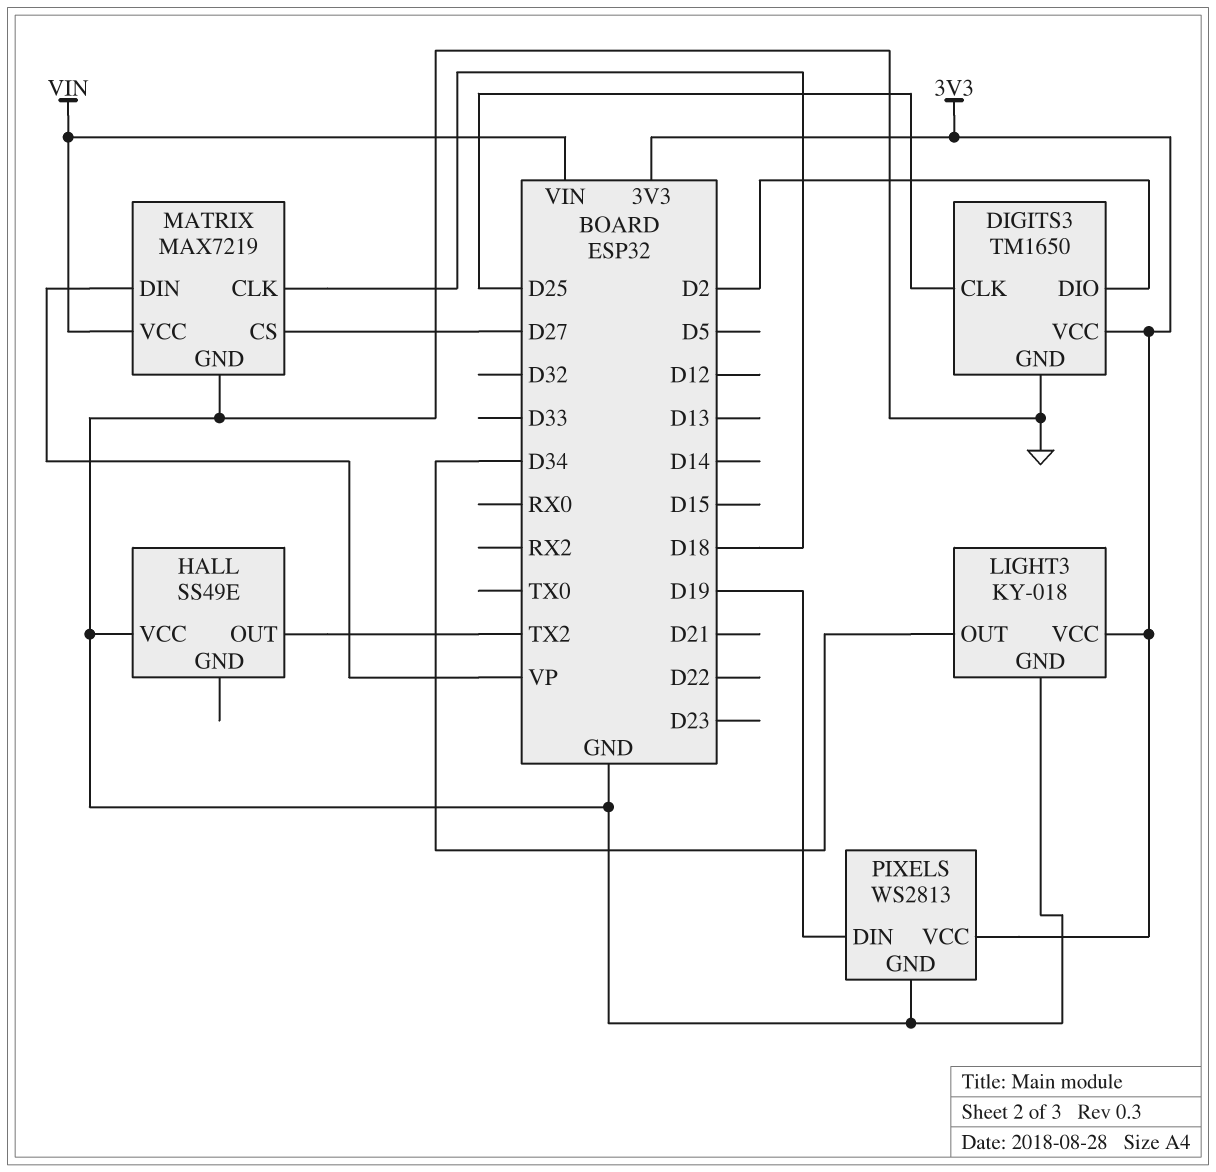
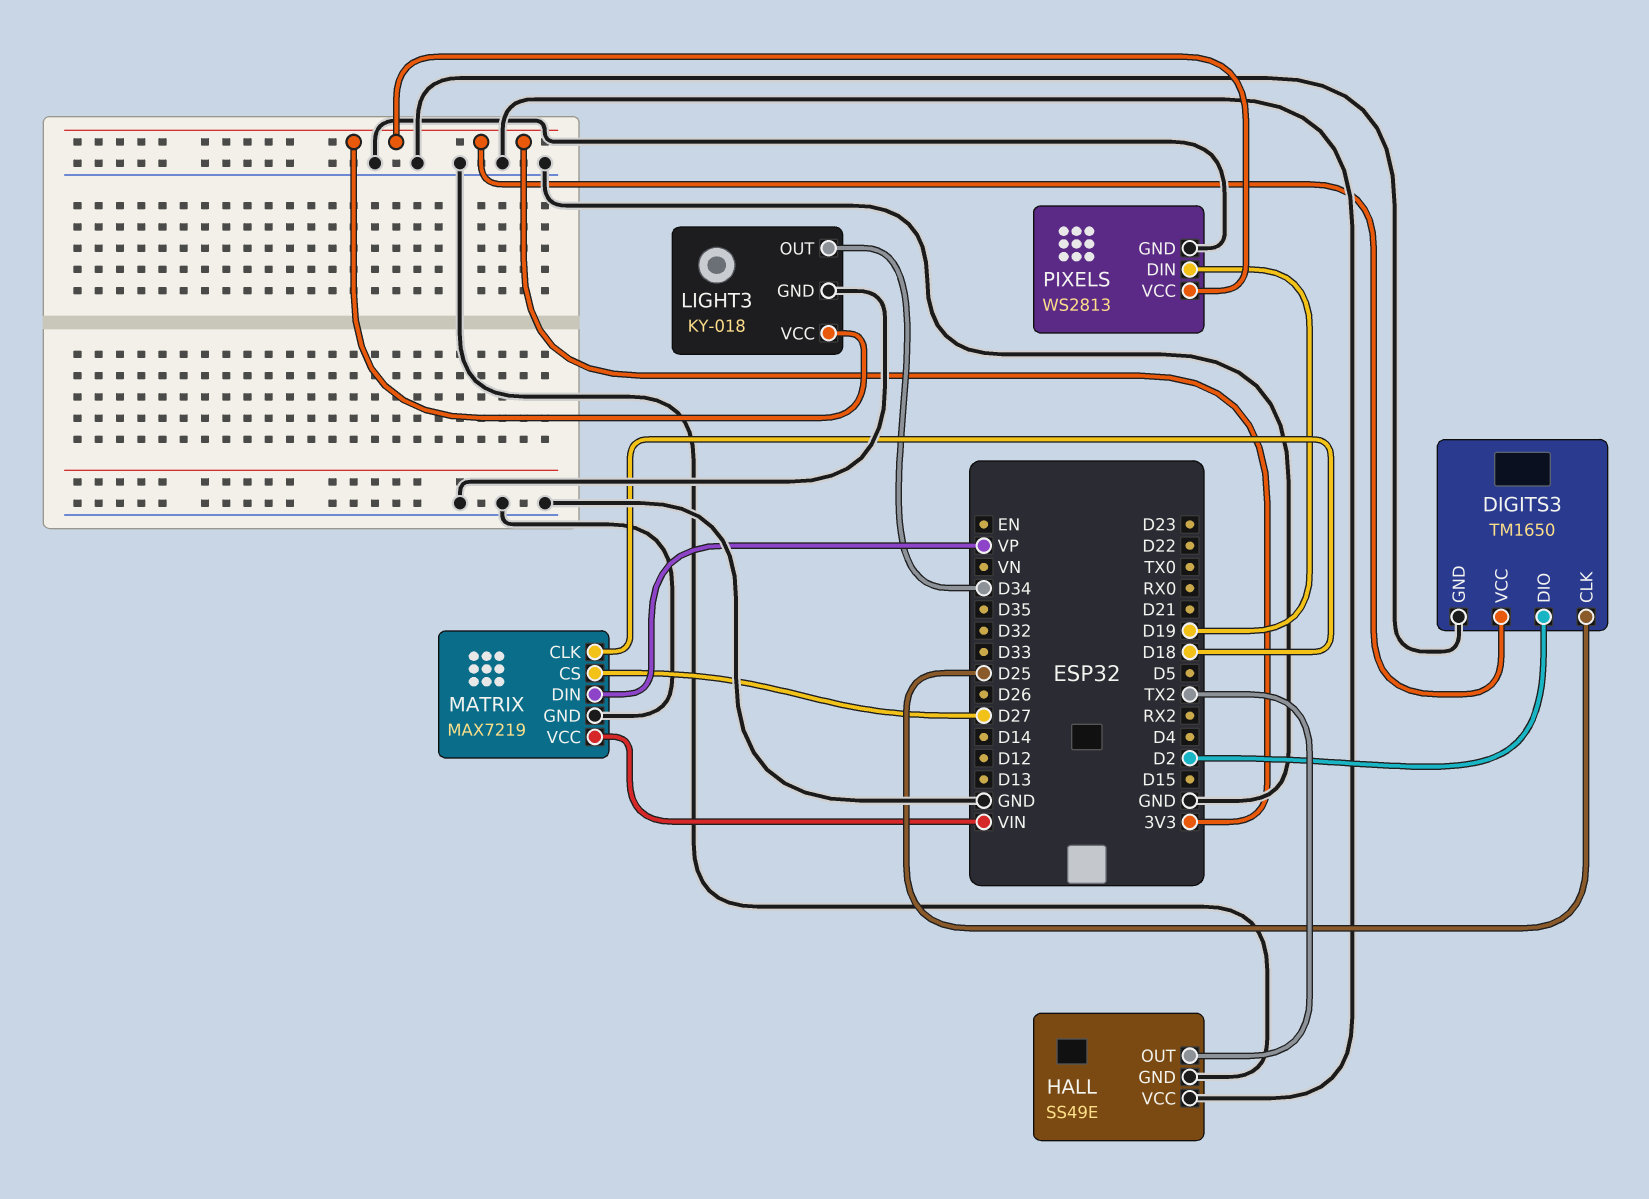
HALL pin GND: none -> GND

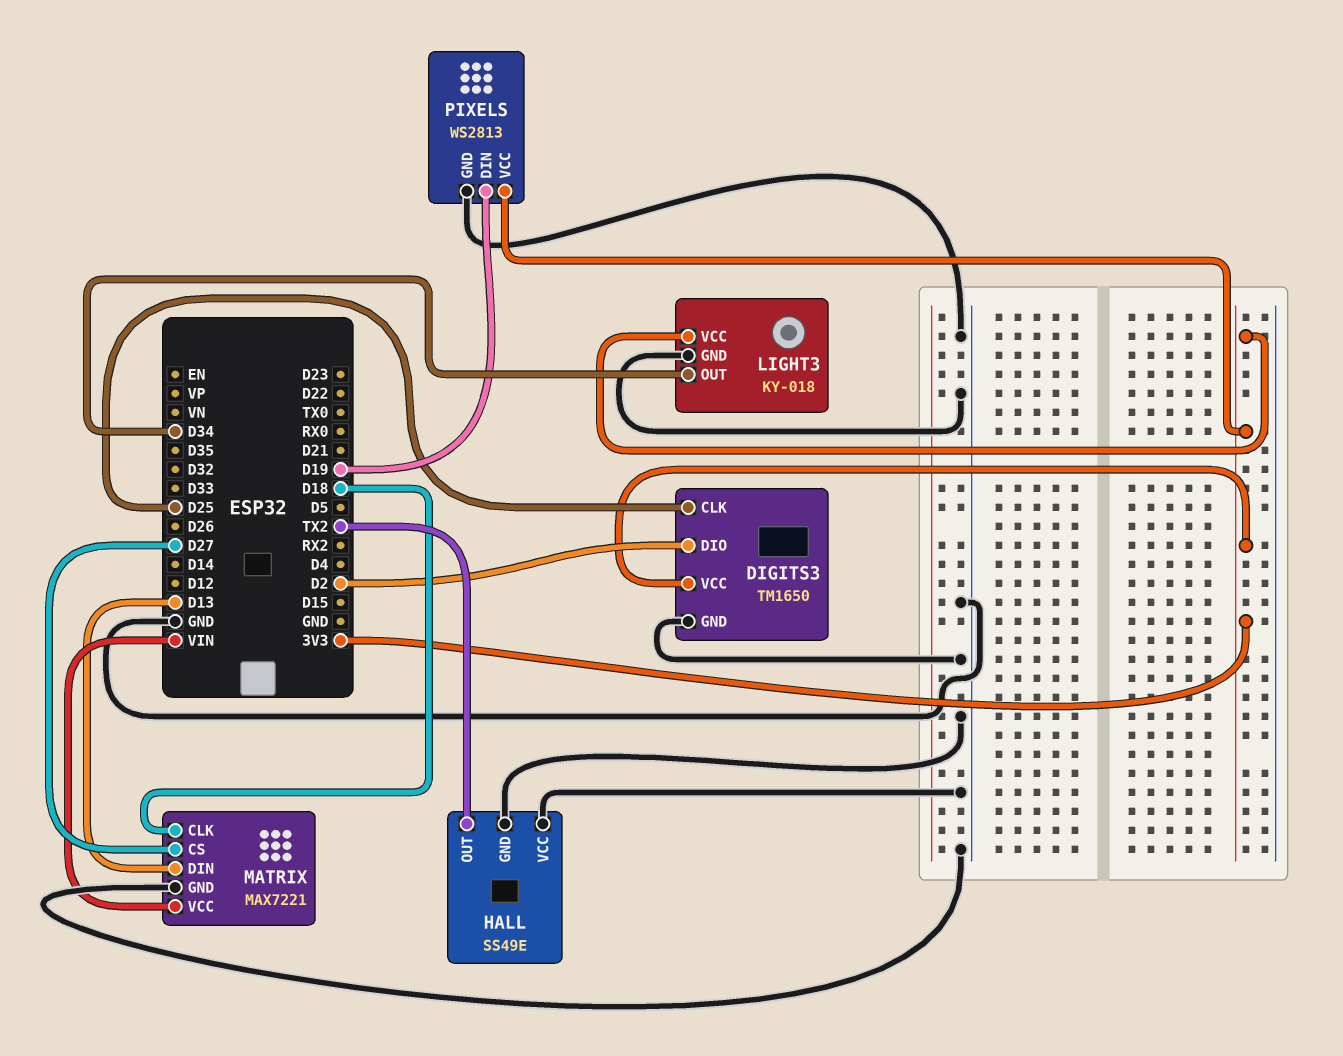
MATRIX: MAX7219 -> MAX7221
MATRIX pin DIN: VP -> D13

